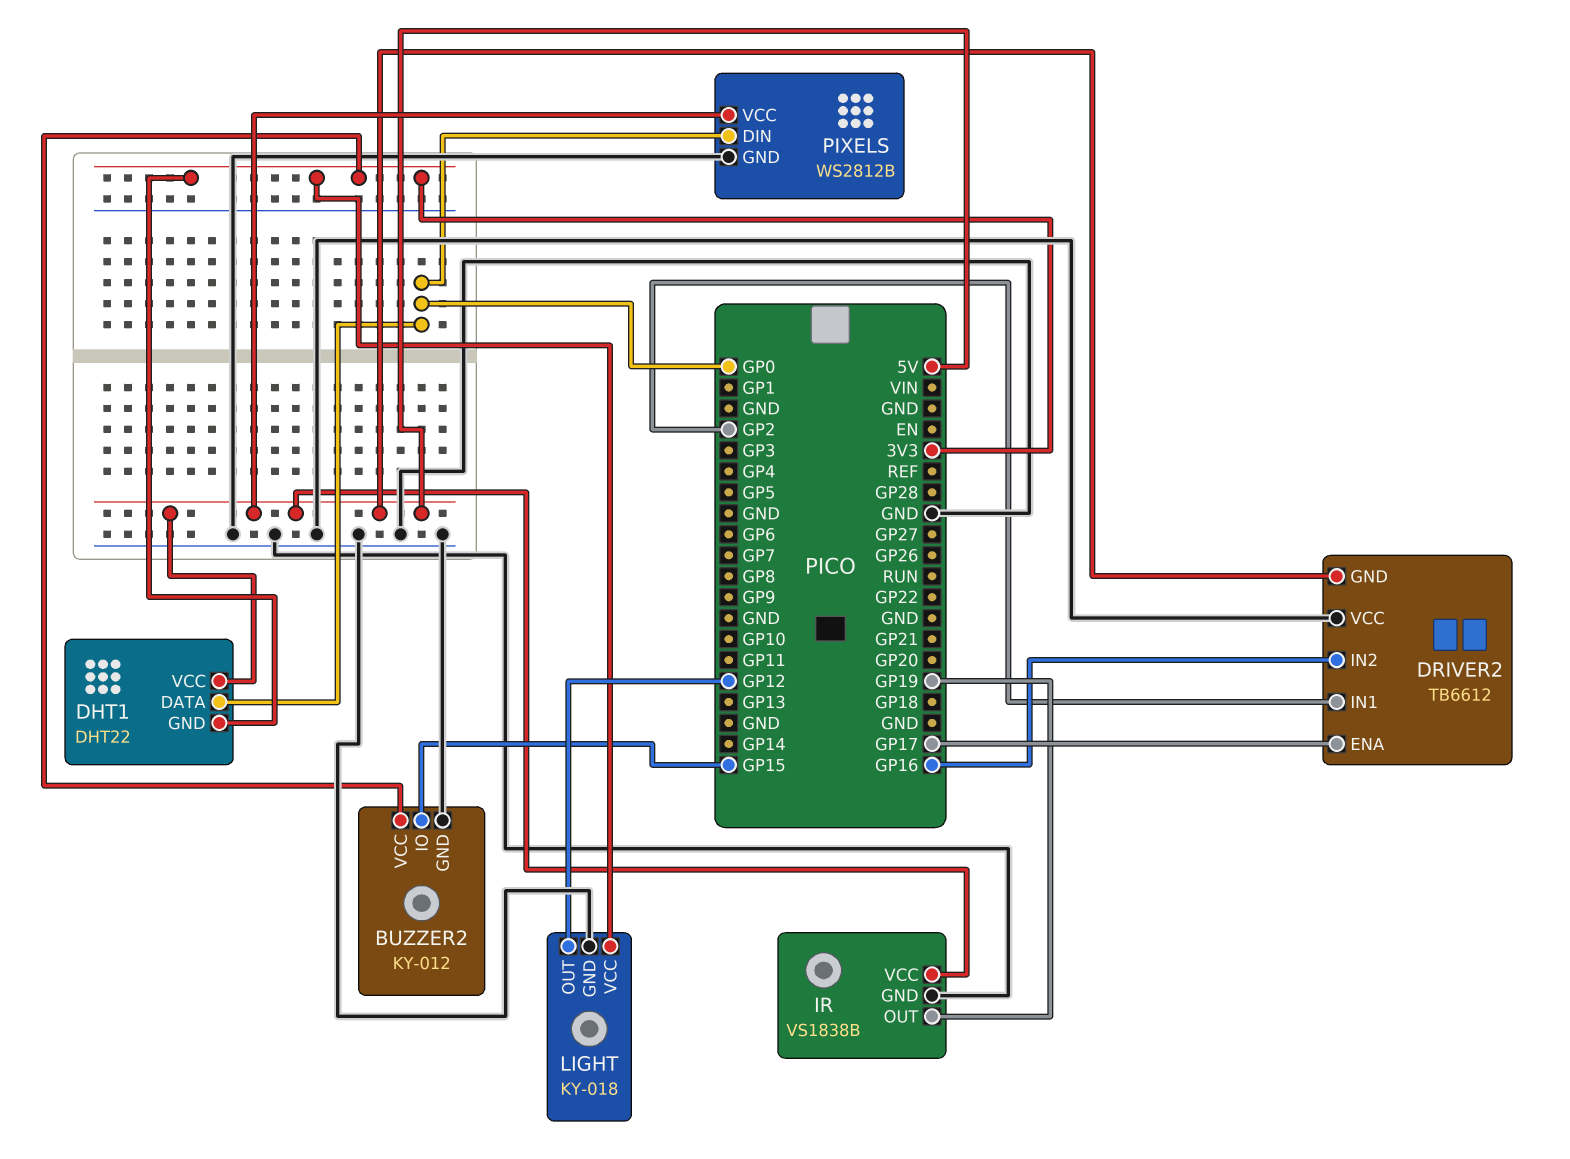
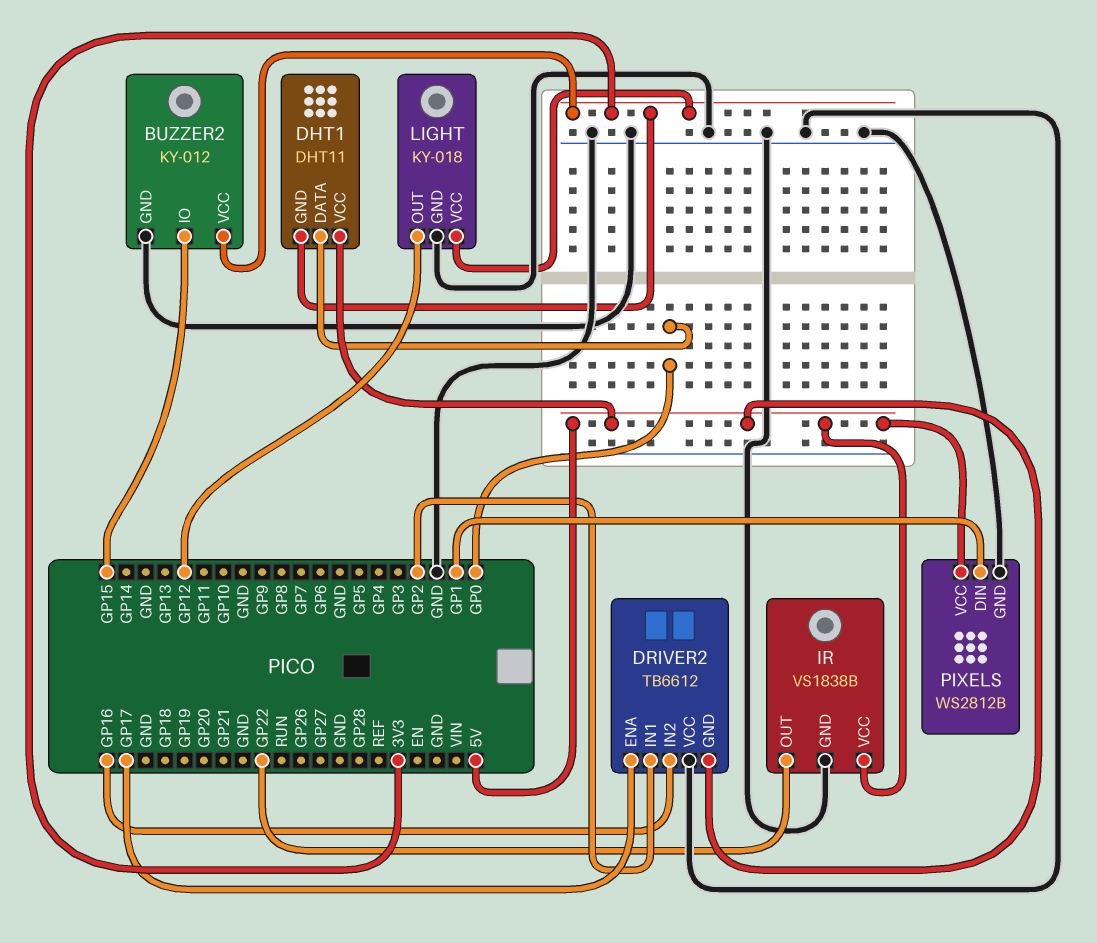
DHT1: DHT22 -> DHT11
IR pin OUT: GP19 -> GP22
PIXELS pin DIN: GP0 -> GP1

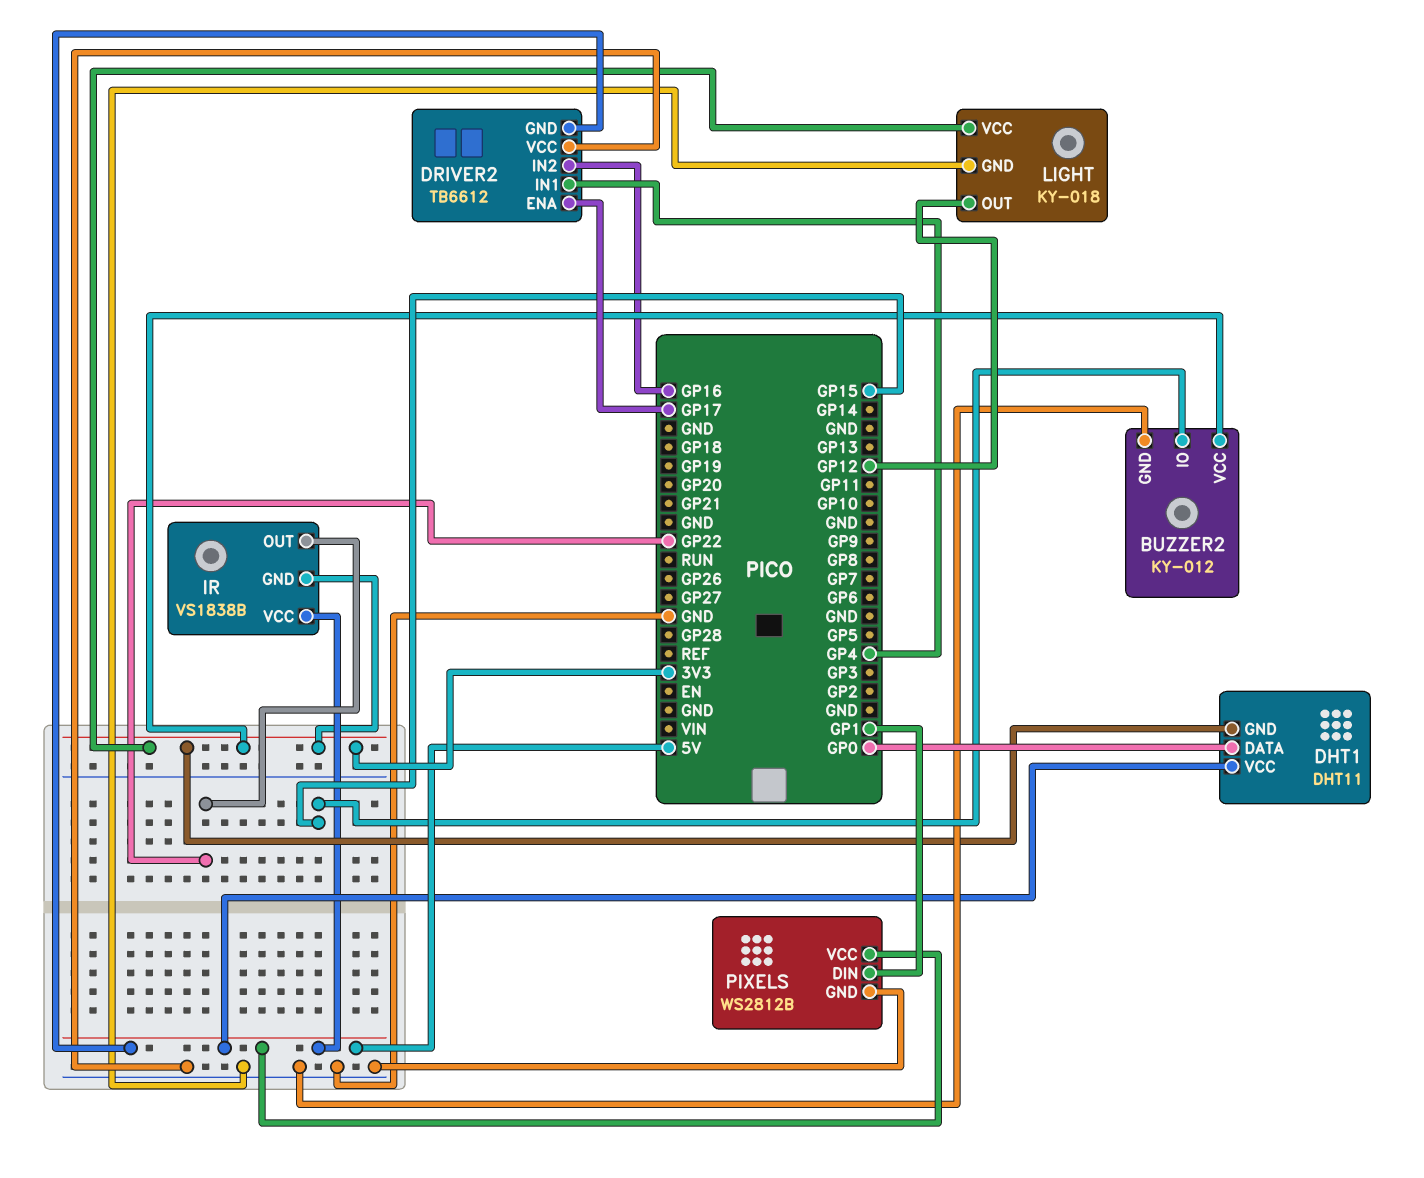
DRIVER2 pin IN1: GP2 -> GP4
IR pin GND: GND -> 3V3

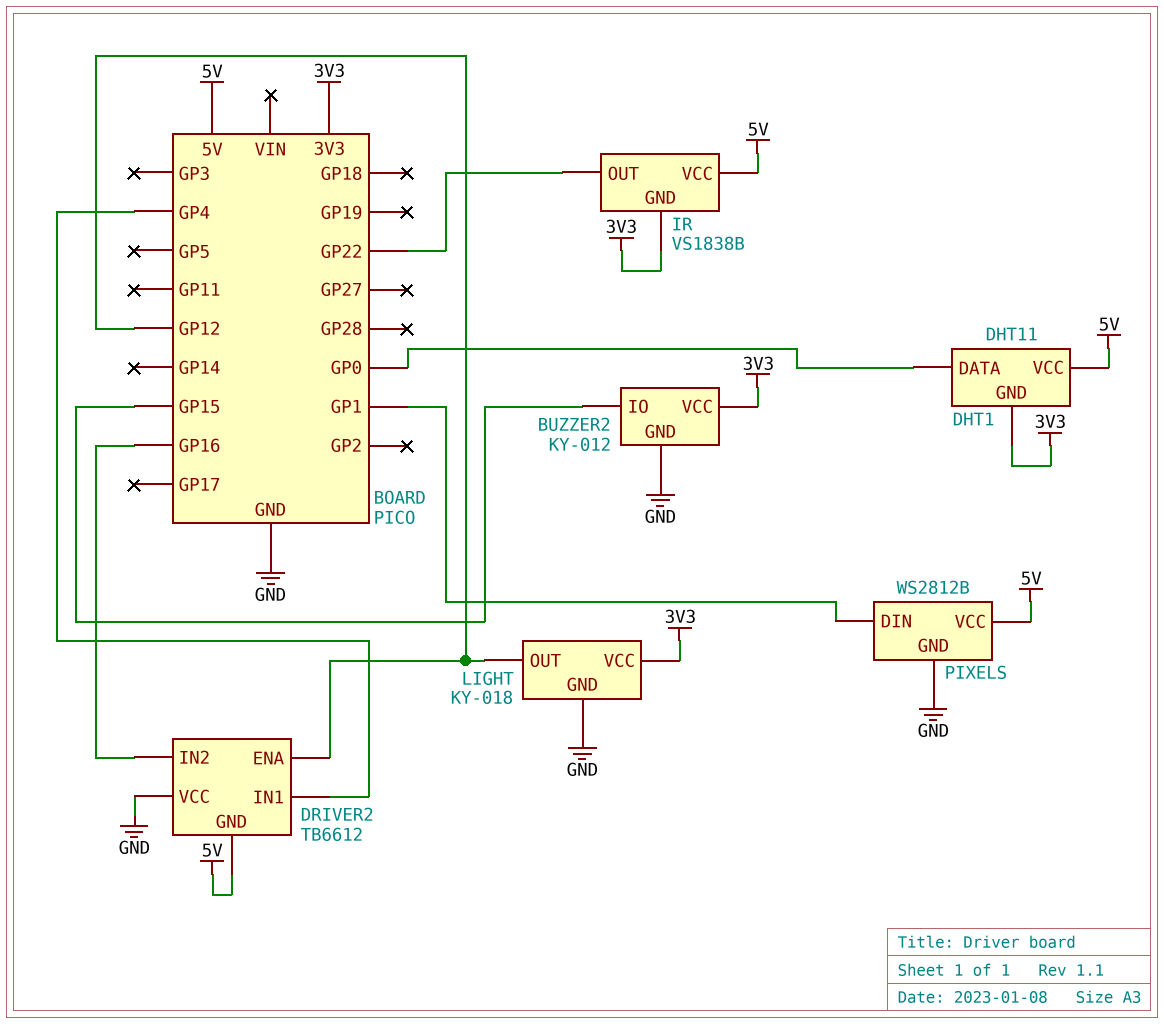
DRIVER2 pin ENA: GP17 -> GP12

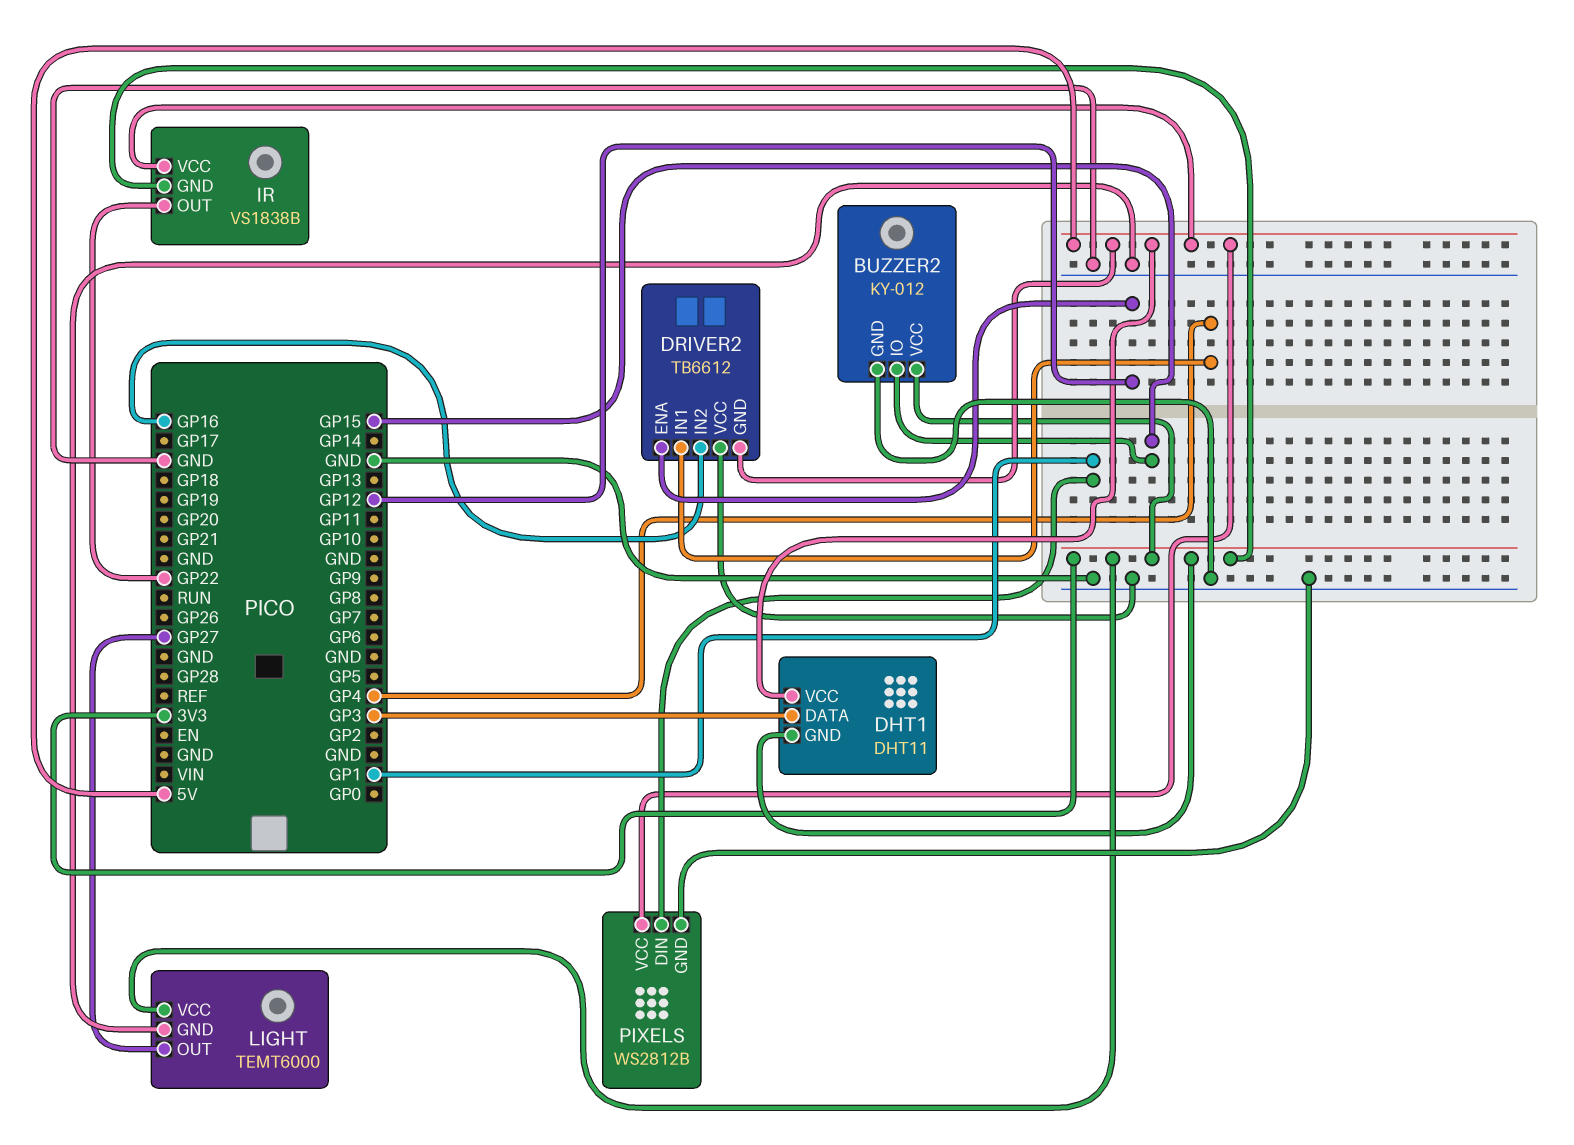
DHT1 pin DATA: GP0 -> GP3
LIGHT: KY-018 -> TEMT6000
LIGHT pin OUT: GP12 -> GP27

